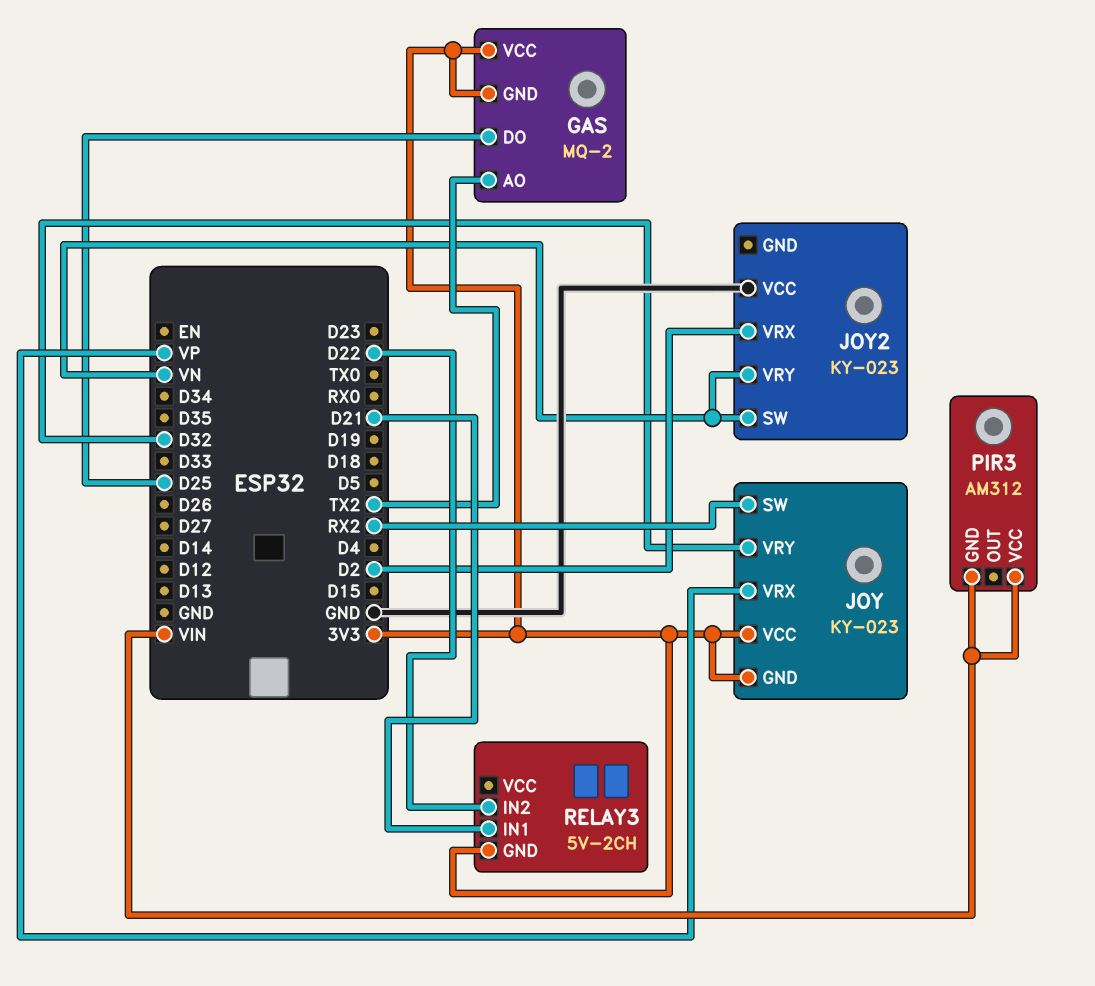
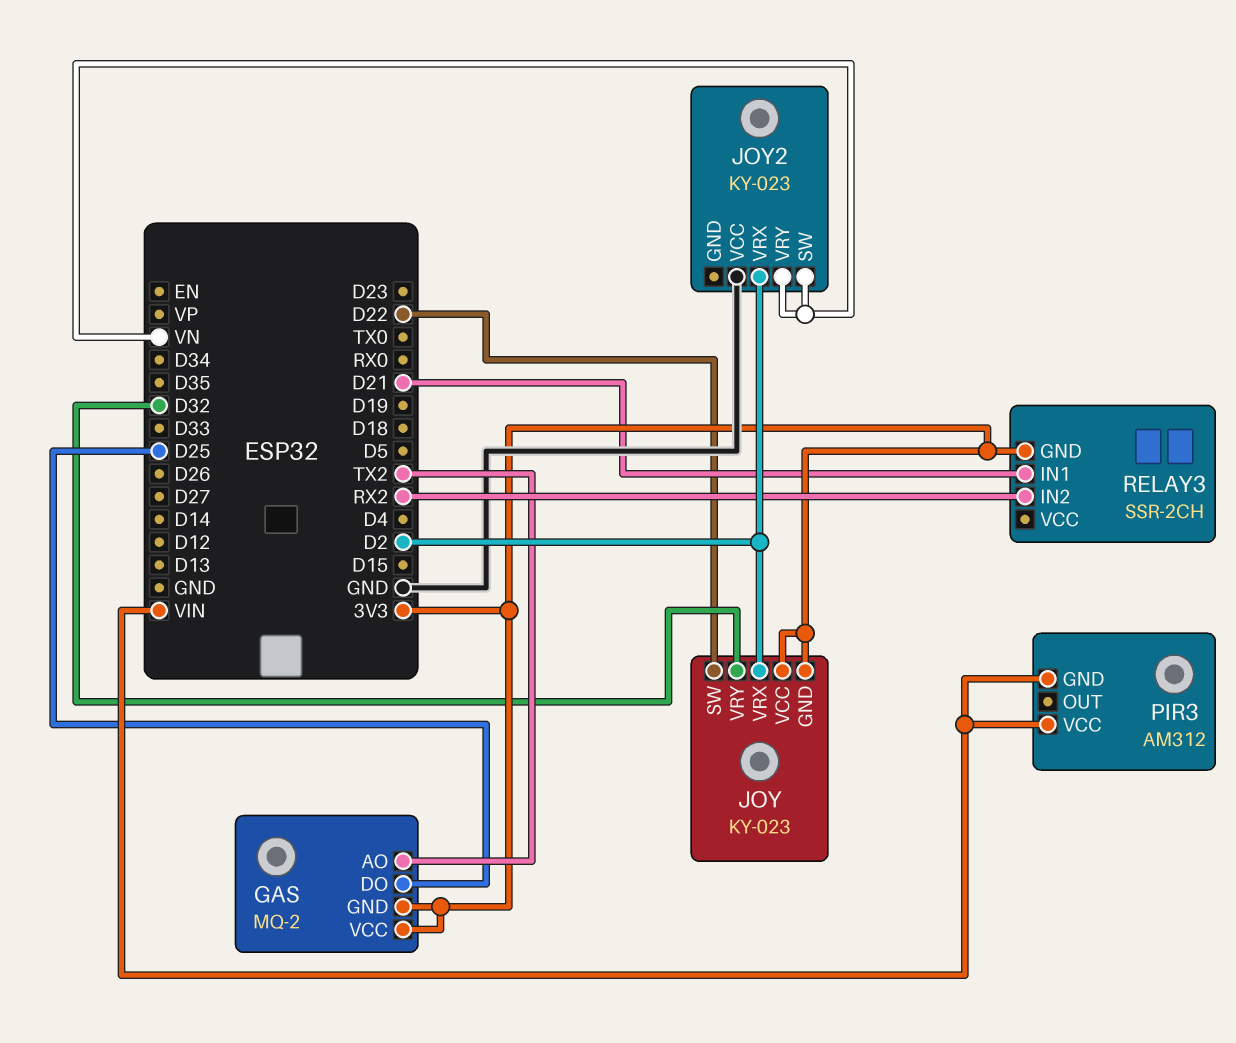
JOY pin SW: RX2 -> D22
JOY pin VRX: VP -> D2
RELAY3: 5V-2CH -> SSR-2CH
RELAY3 pin IN2: D22 -> RX2

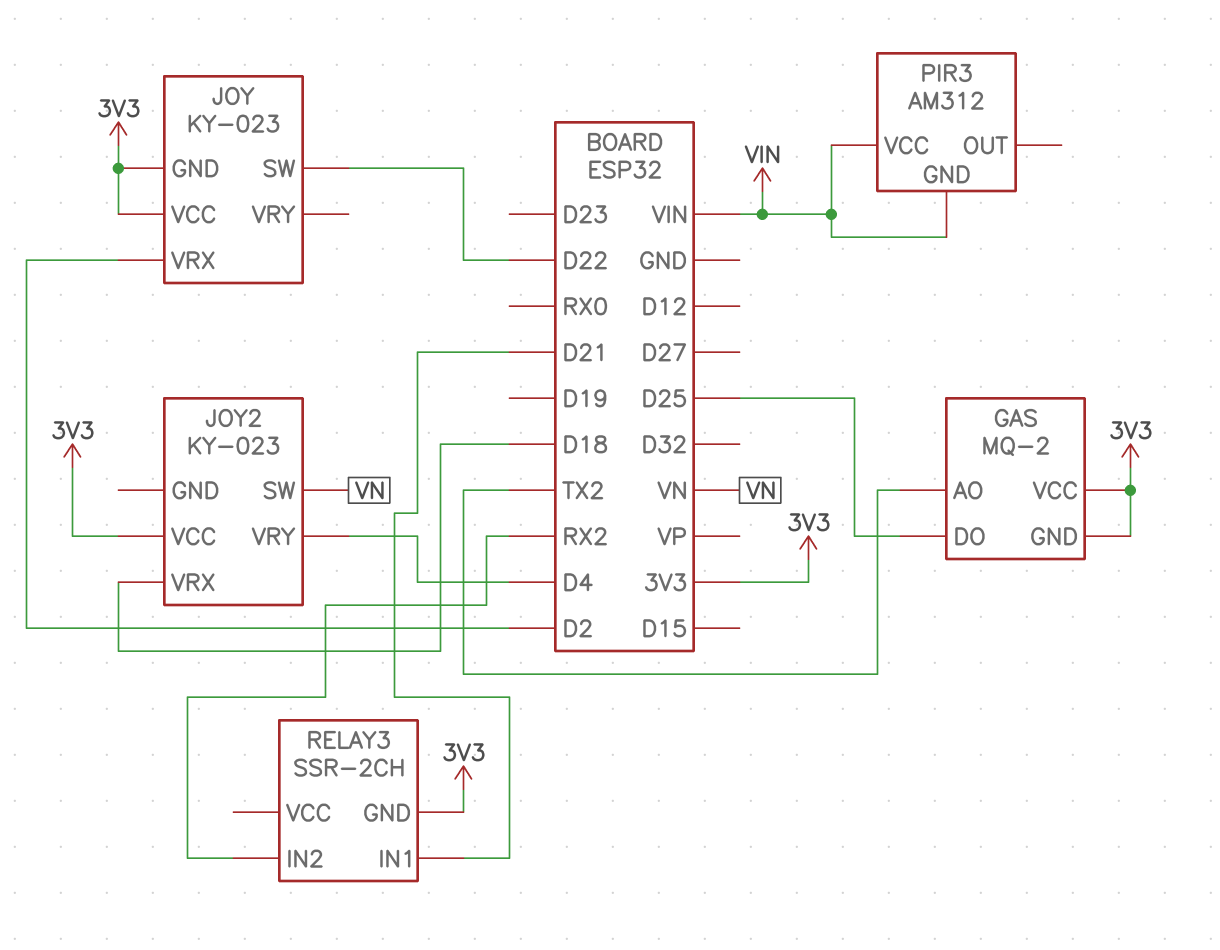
JOY pin VRY: D32 -> none
JOY2 pin VCC: GND -> 3V3
JOY2 pin VRX: D2 -> D18
JOY2 pin VRY: VN -> D4

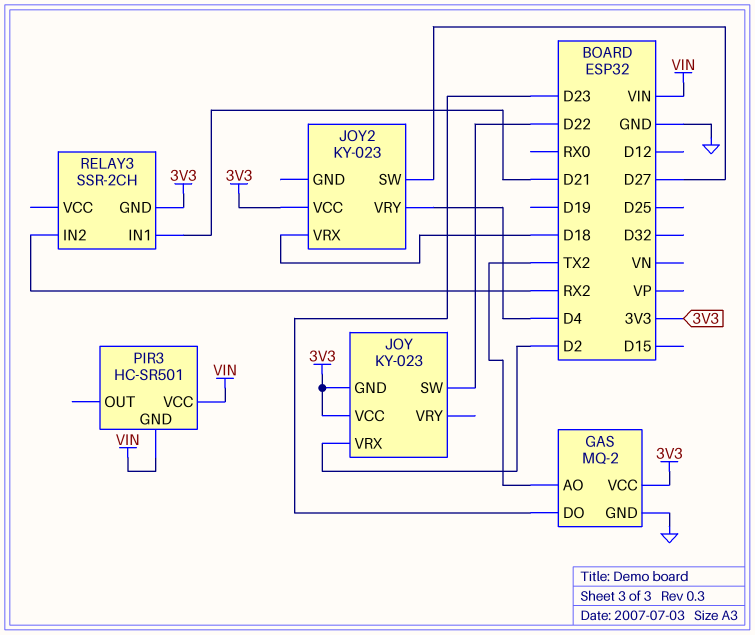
GAS pin DO: D25 -> D23
GAS pin GND: 3V3 -> GND
JOY2 pin SW: VN -> D27
PIR3: AM312 -> HC-SR501

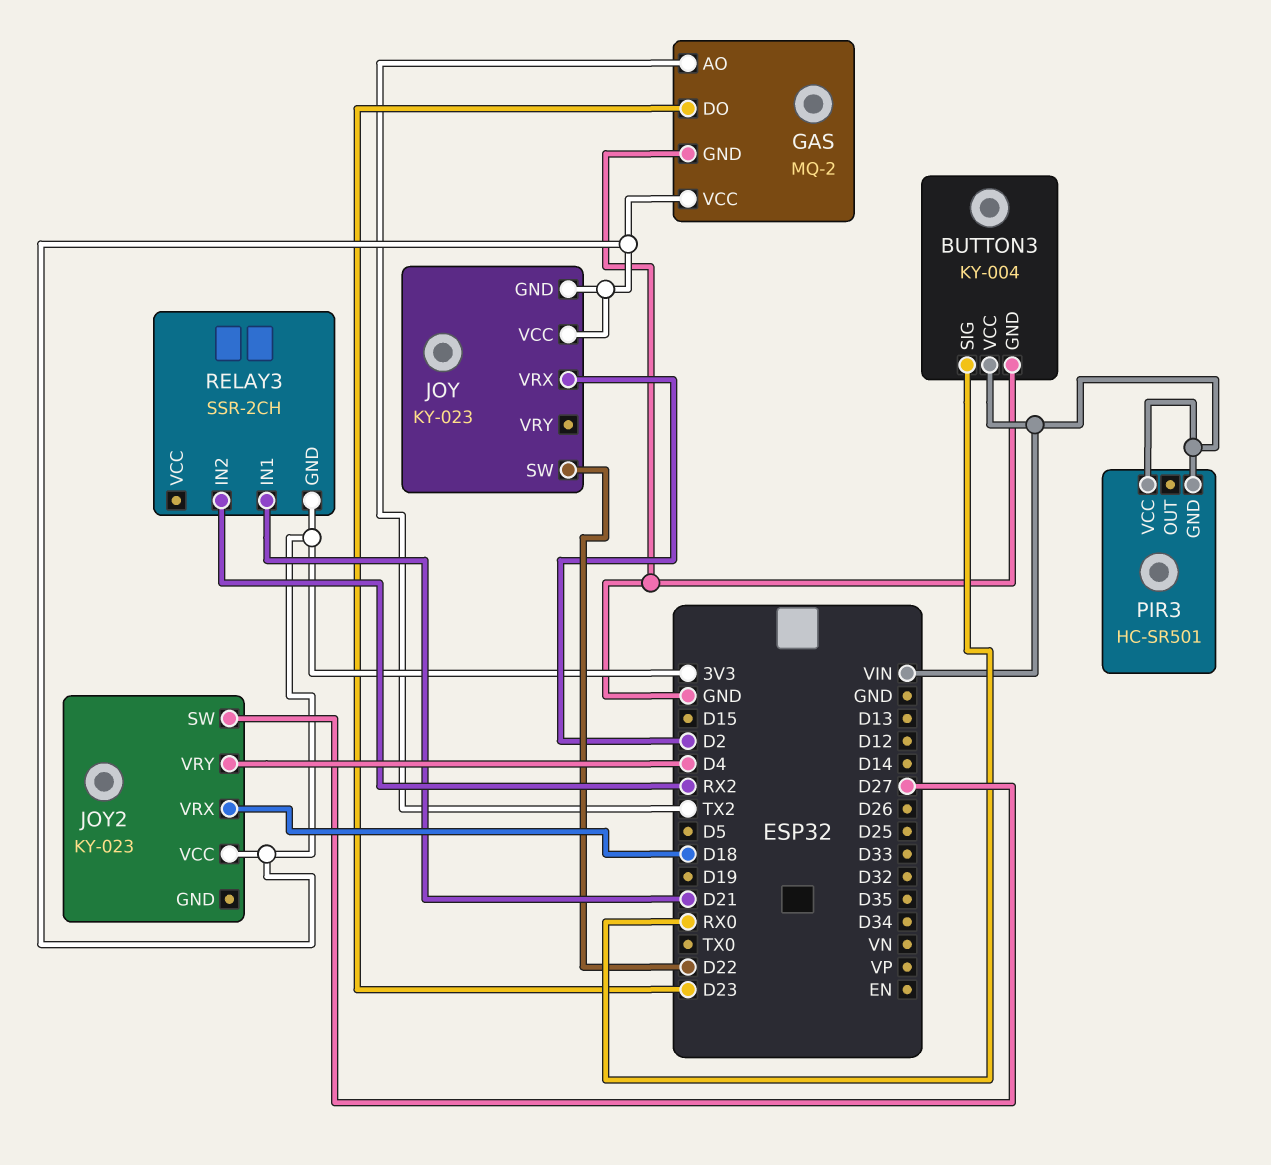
BUTTON3: none -> KY-004
BUTTON3 pin GND: none -> GND
BUTTON3 pin SIG: none -> RX0
BUTTON3 pin VCC: none -> VIN

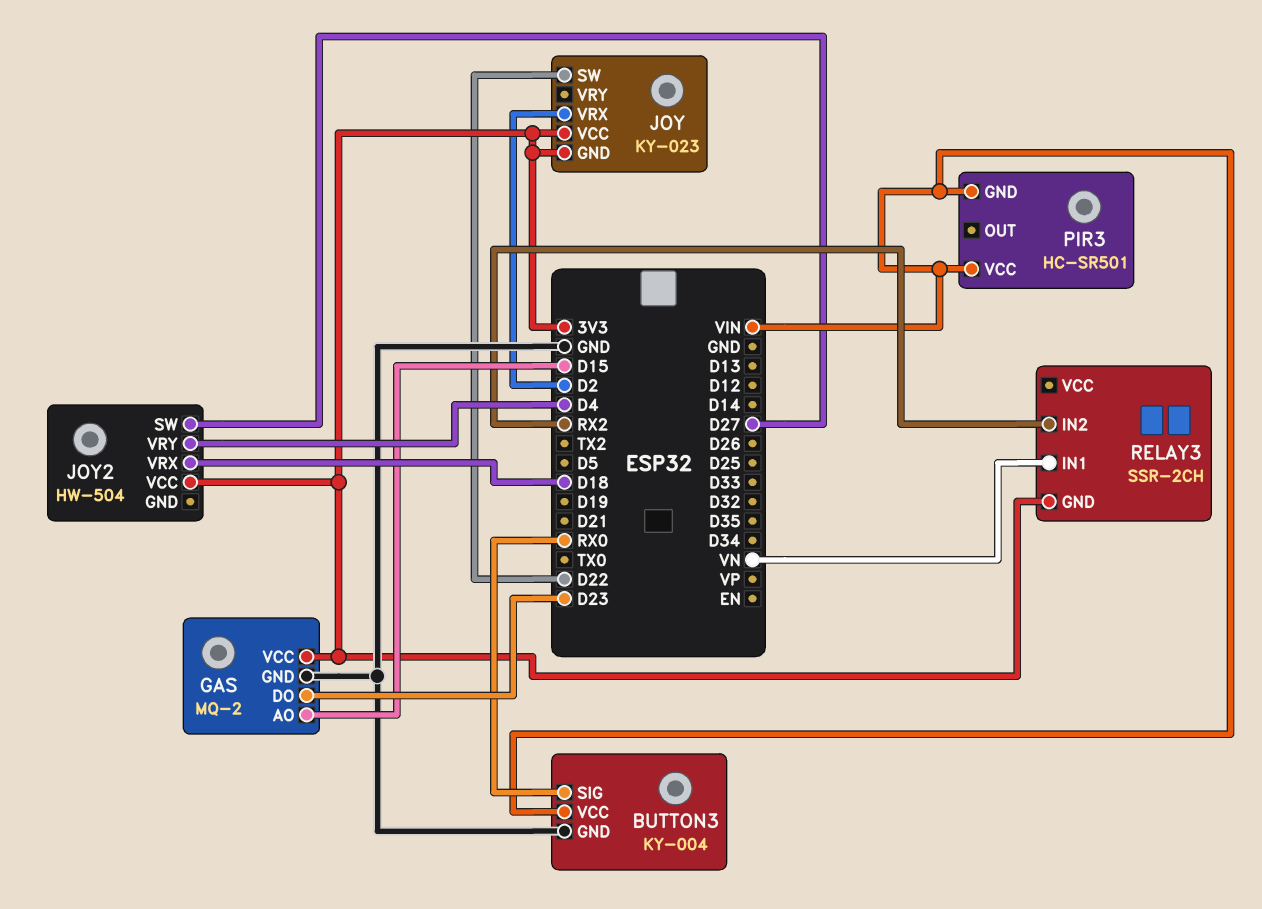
GAS pin AO: TX2 -> D15
JOY2: KY-023 -> HW-504
RELAY3 pin IN1: D21 -> VN

